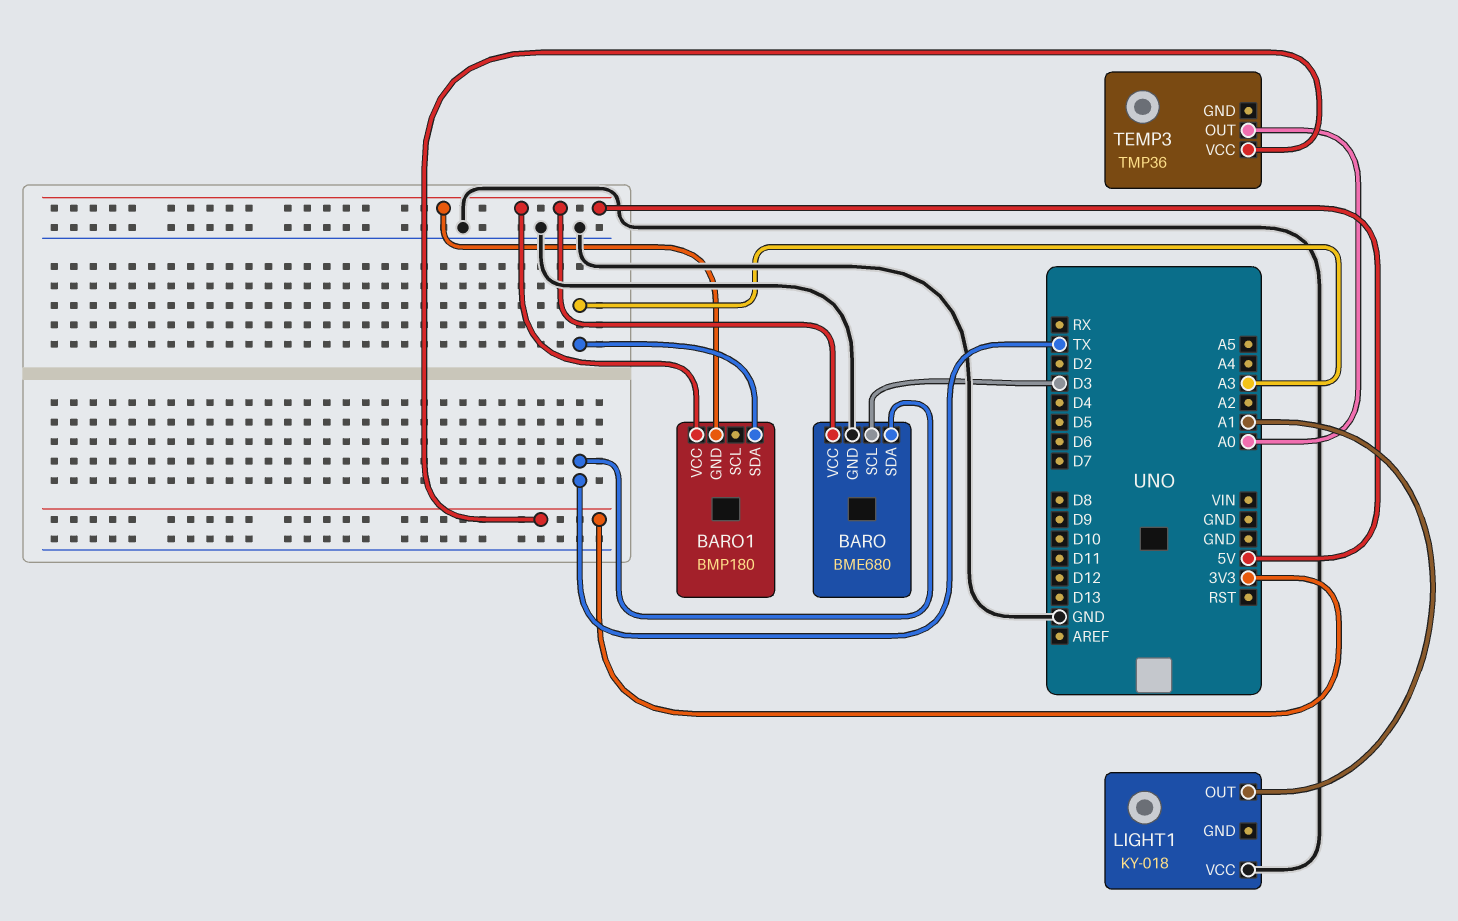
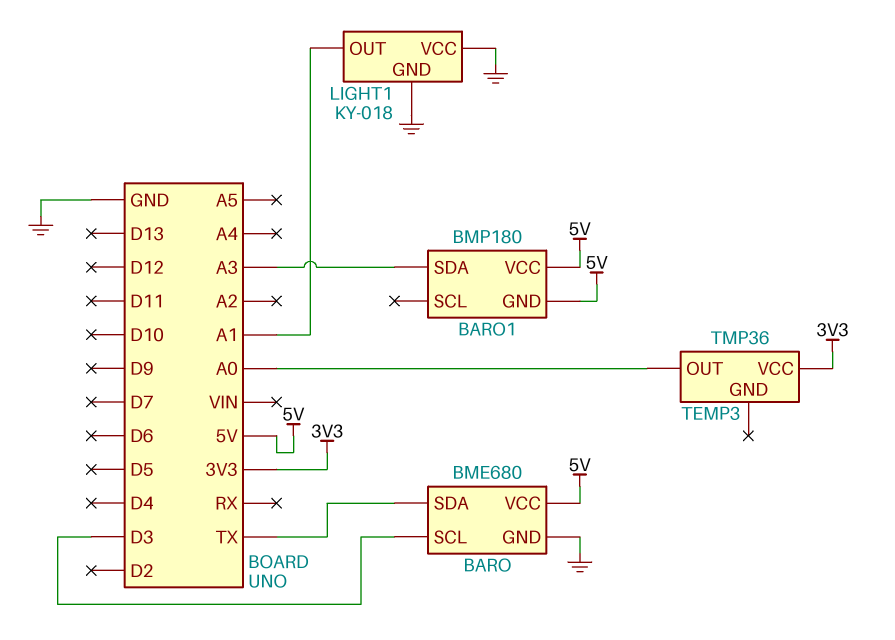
LIGHT1 pin GND: none -> GND

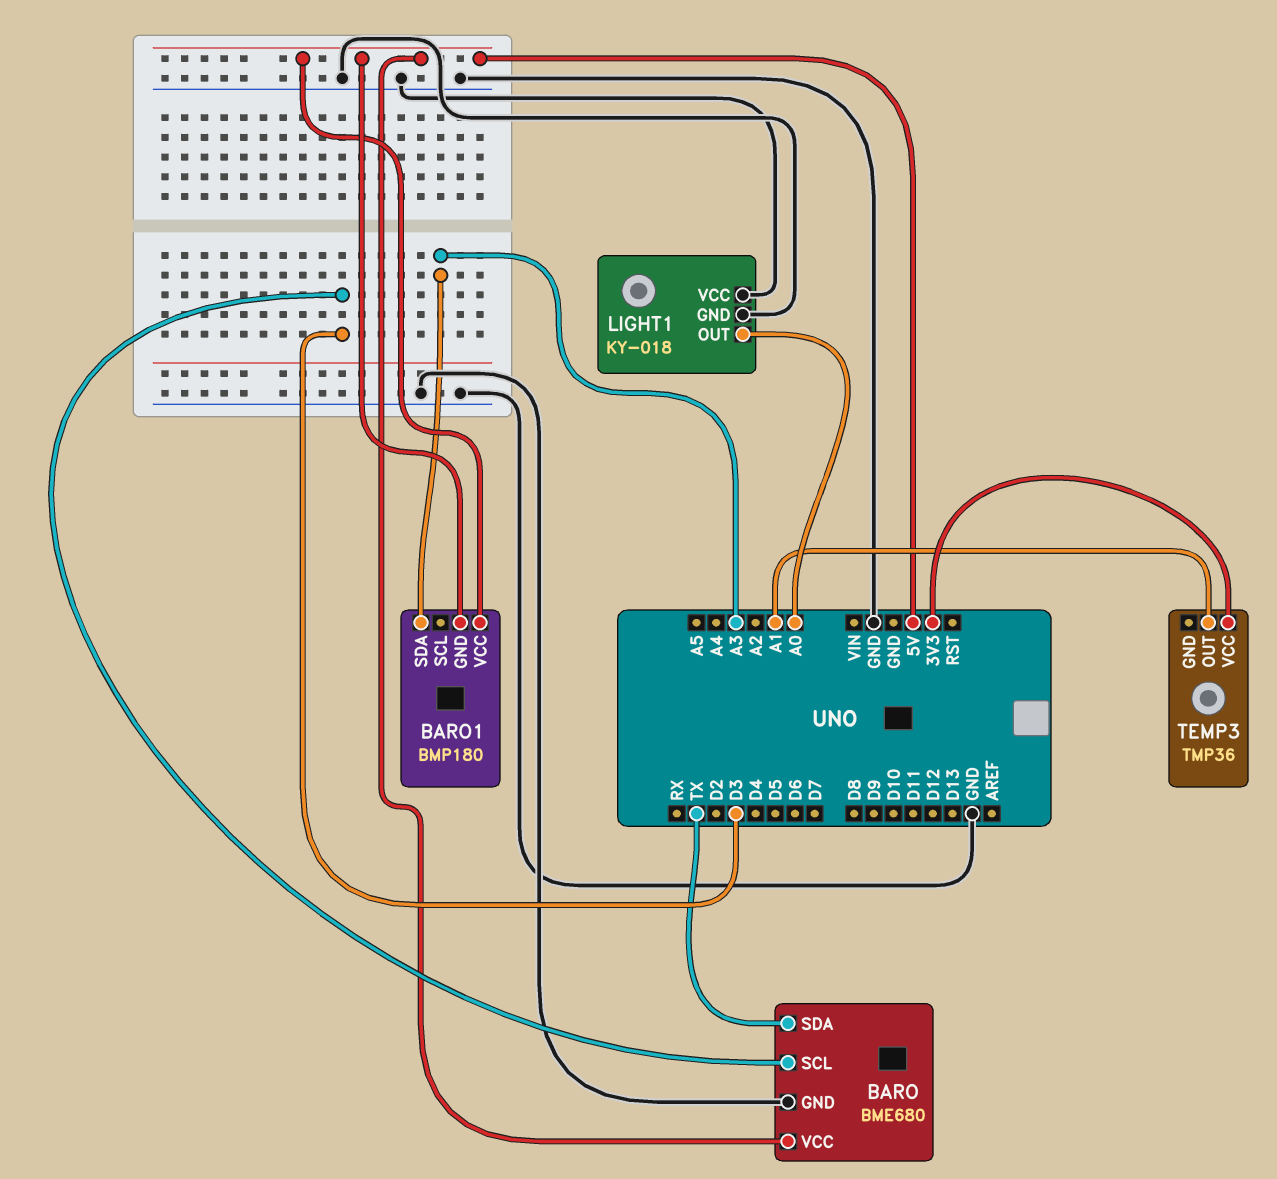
LIGHT1 pin OUT: A1 -> A0
TEMP3 pin OUT: A0 -> A1

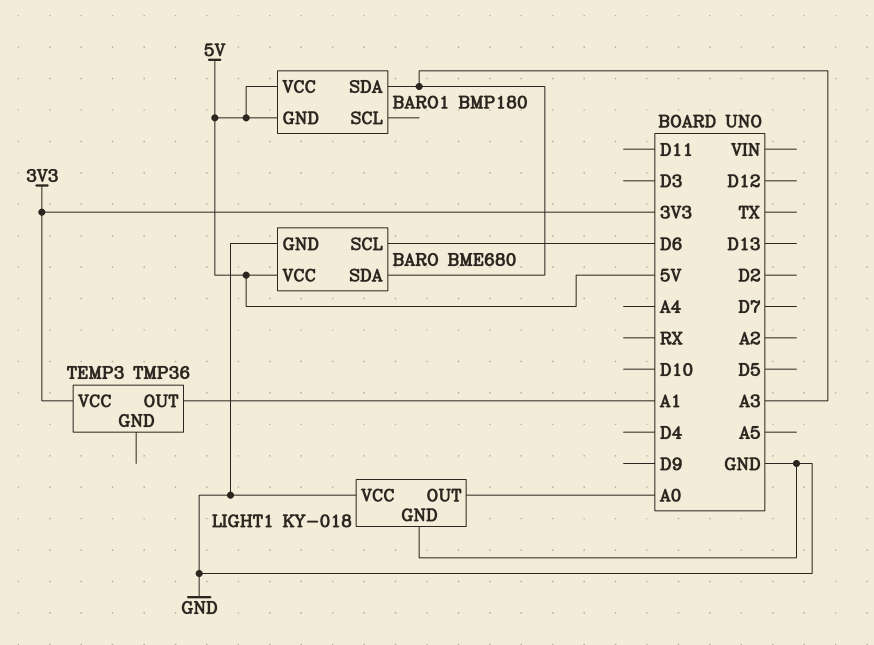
BARO pin SCL: D3 -> D6
BARO pin SDA: TX -> A3

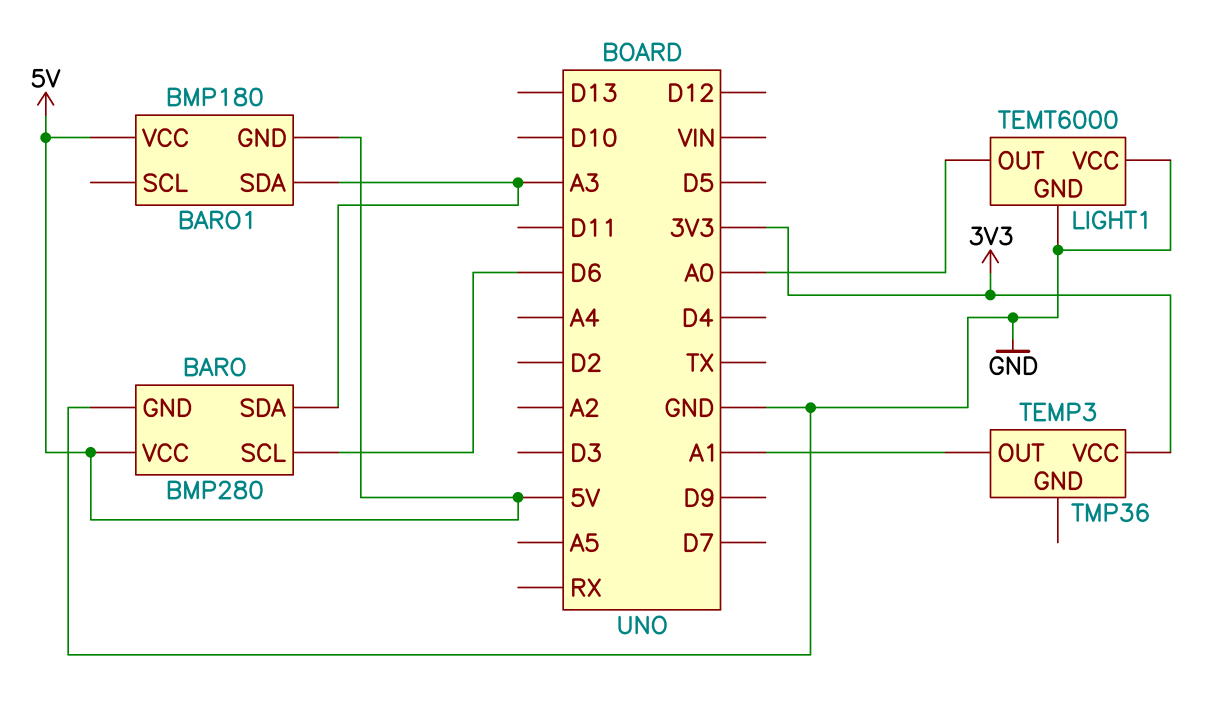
BARO: BME680 -> BMP280
LIGHT1: KY-018 -> TEMT6000

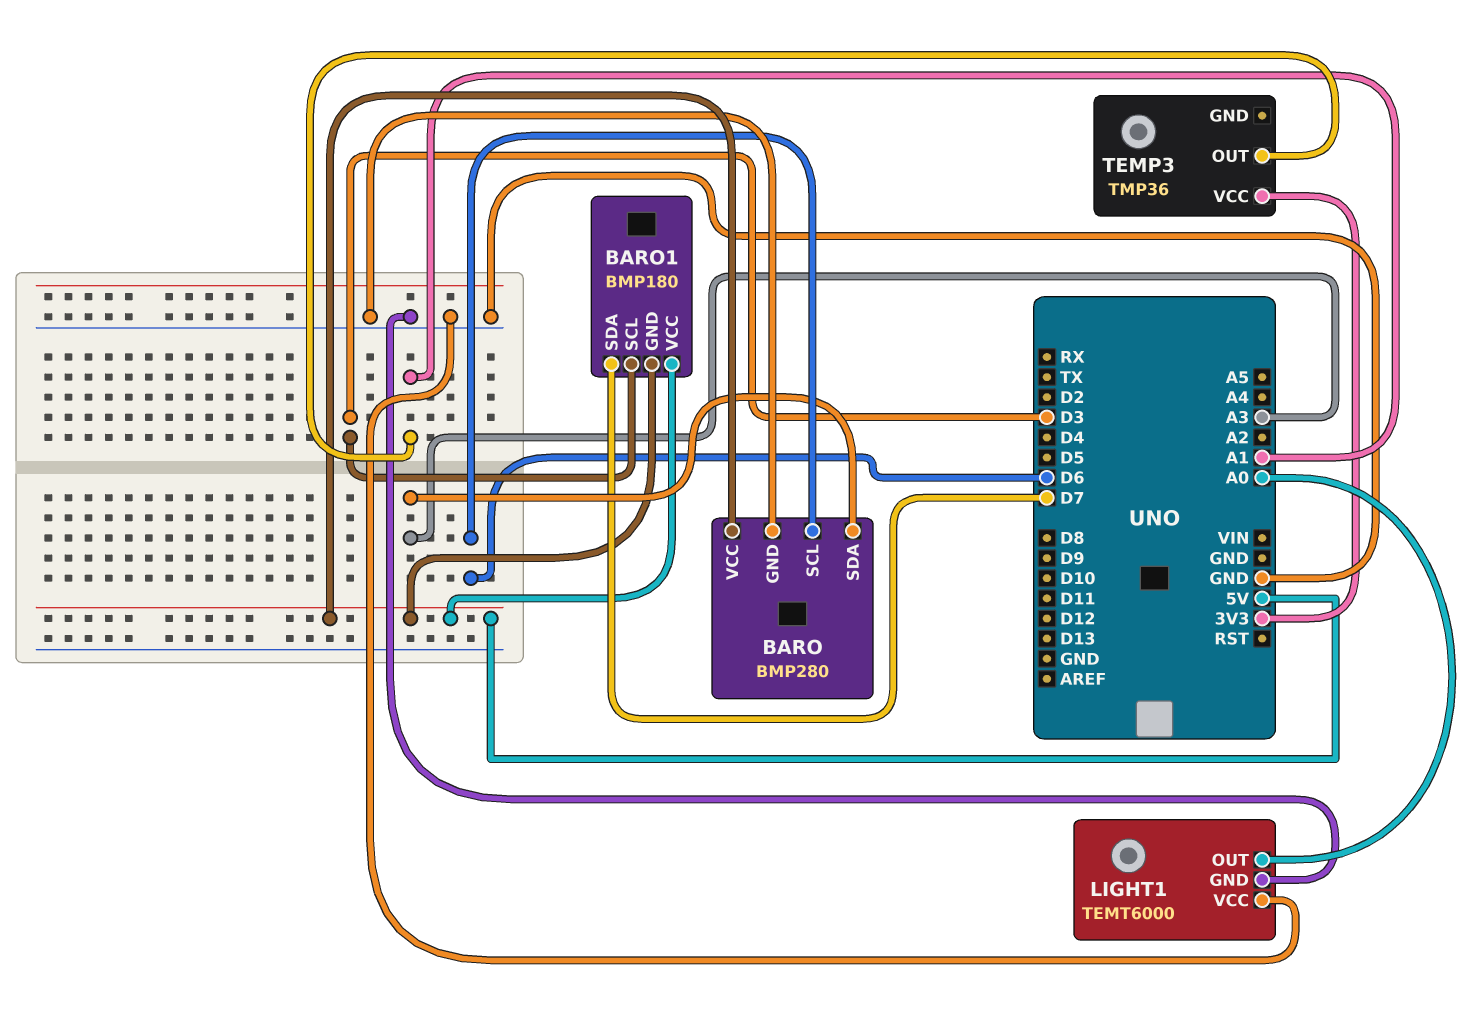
BARO1 pin SCL: none -> D3
BARO1 pin SDA: A3 -> D7

